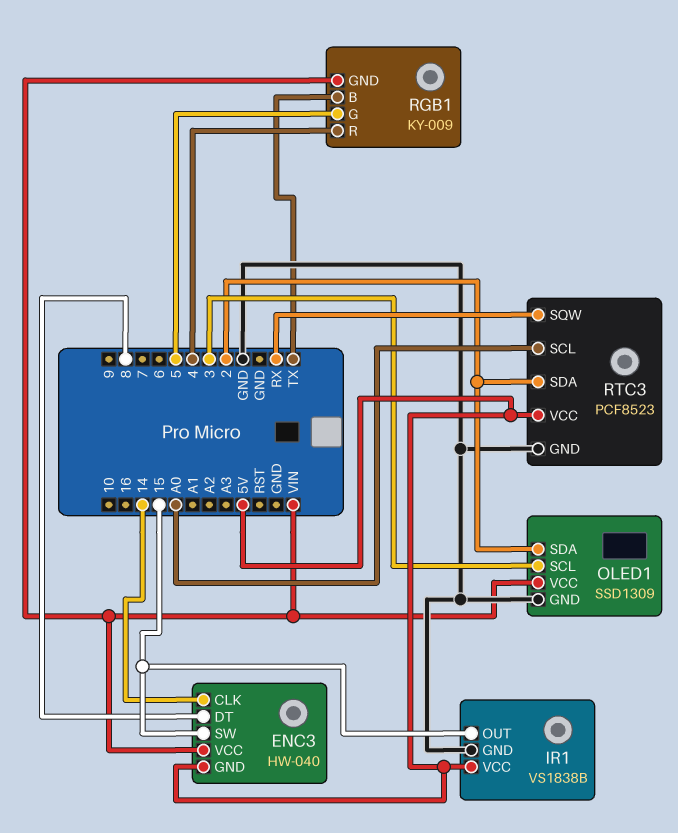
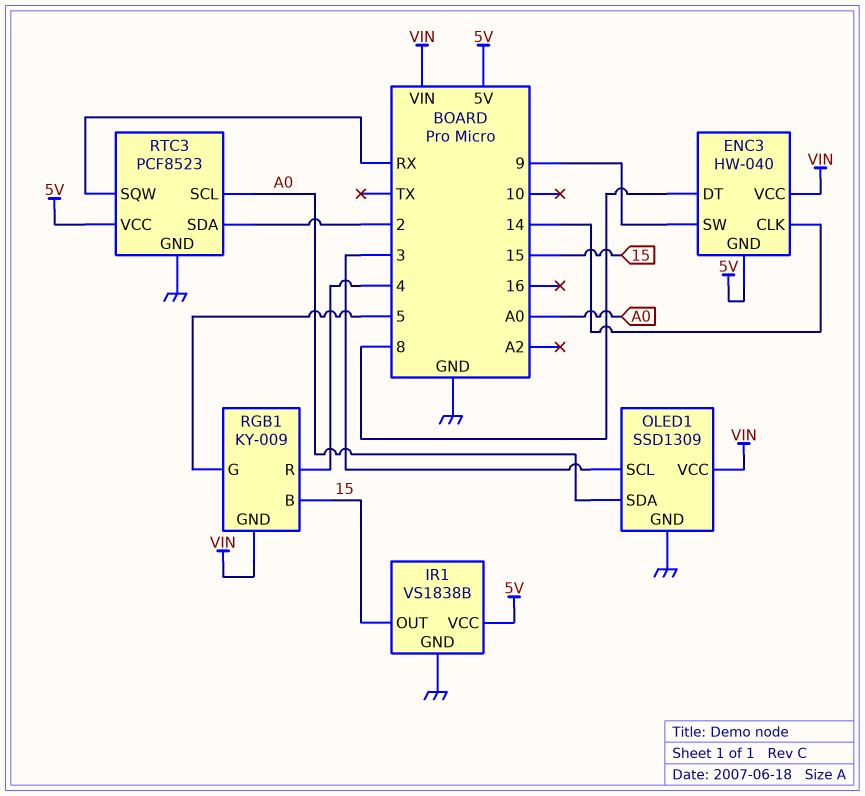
ENC3 pin SW: 15 -> 9
OLED1 pin SDA: 2 -> A0
RGB1 pin B: TX -> 15

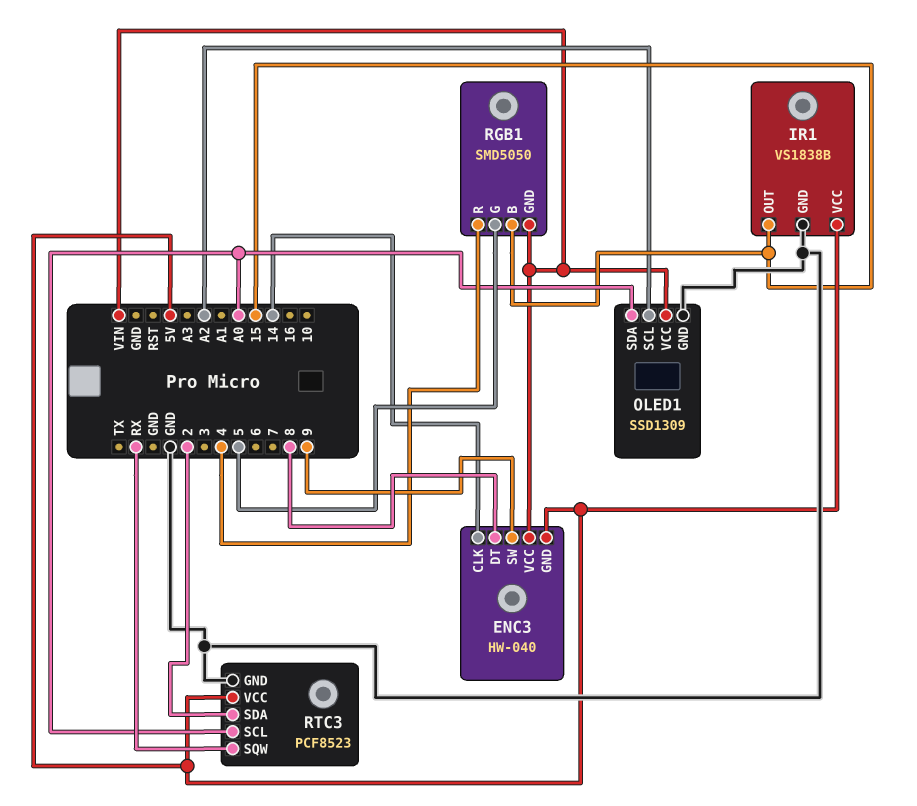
OLED1 pin SCL: 3 -> A2
RGB1: KY-009 -> SMD5050

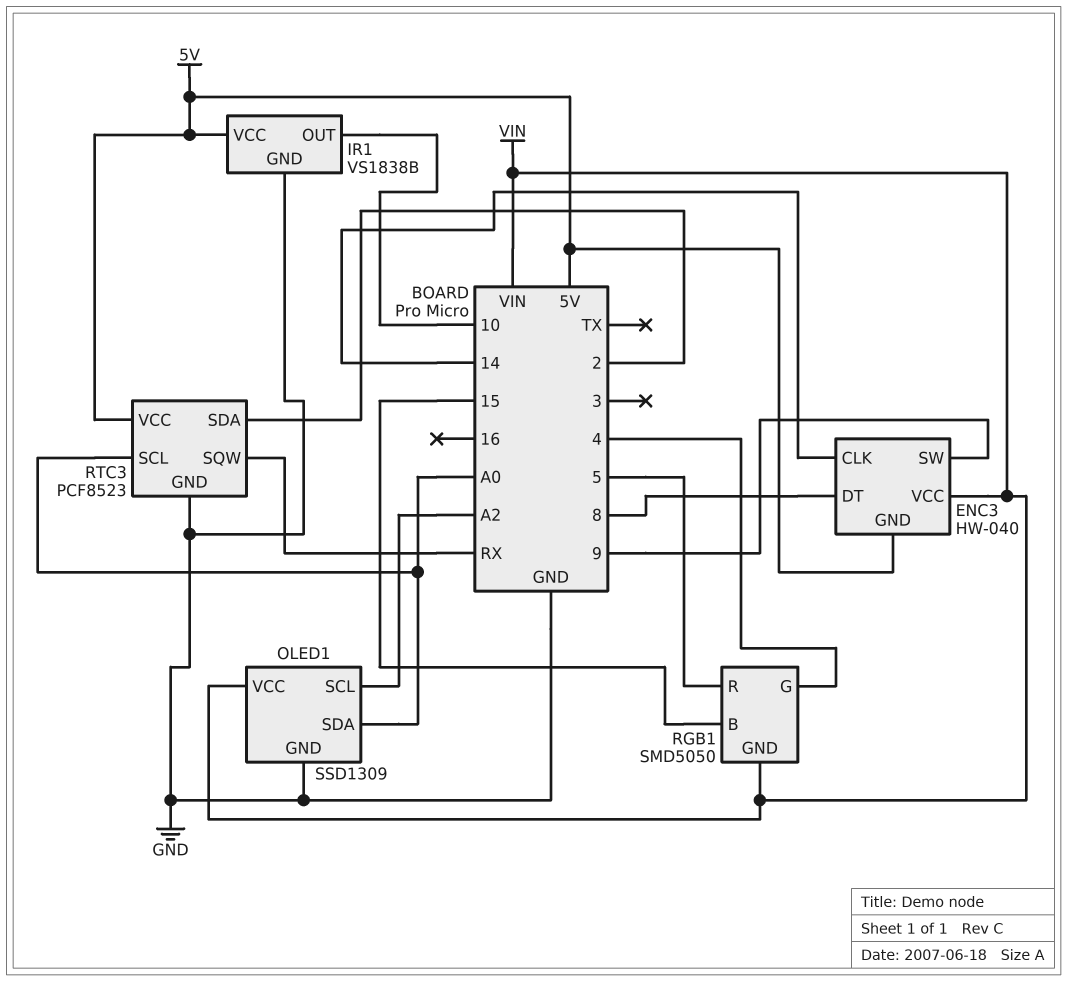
IR1 pin OUT: 15 -> 10
RGB1 pin G: 5 -> 4
RGB1 pin R: 4 -> 5

